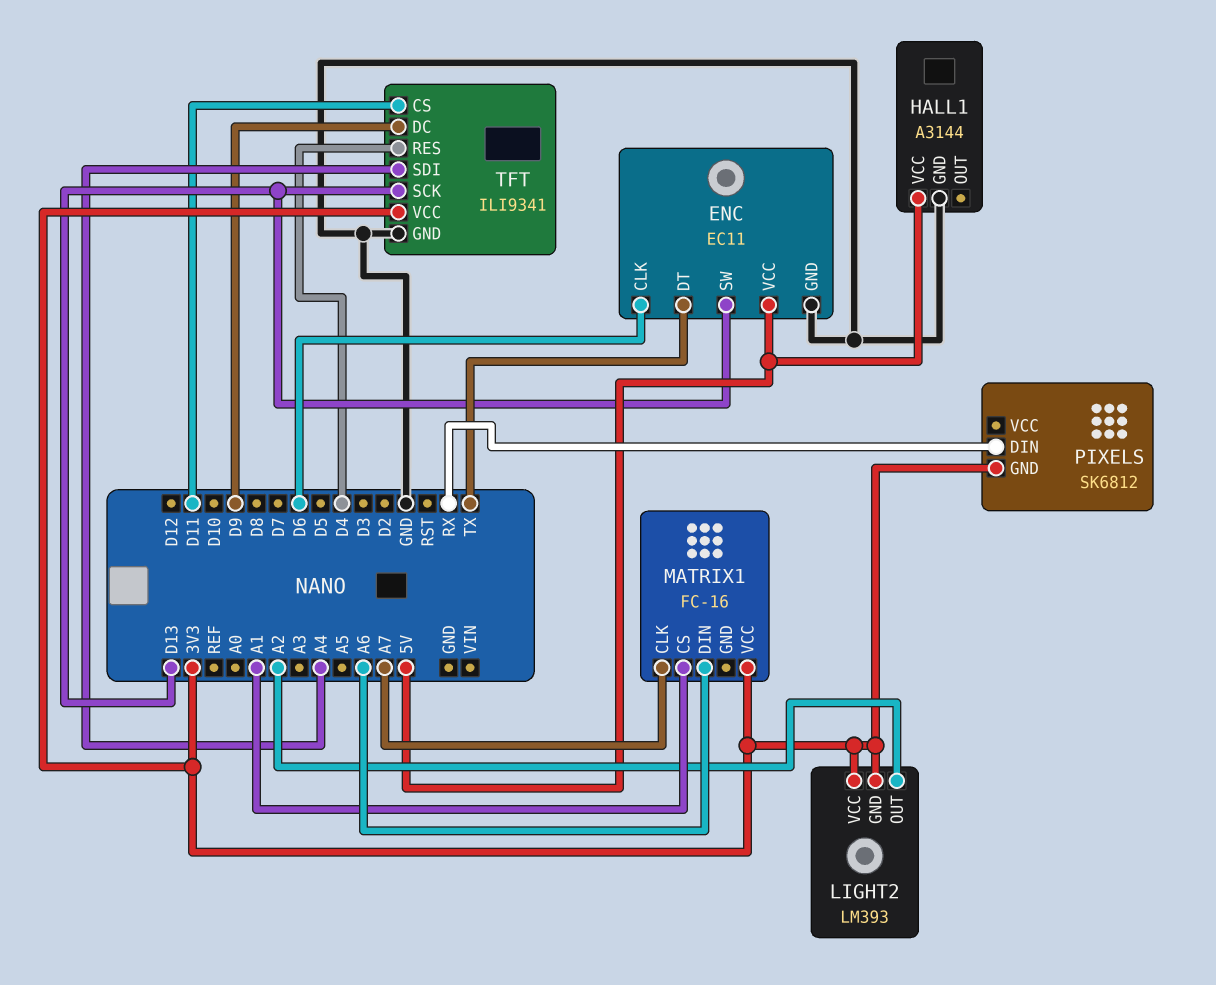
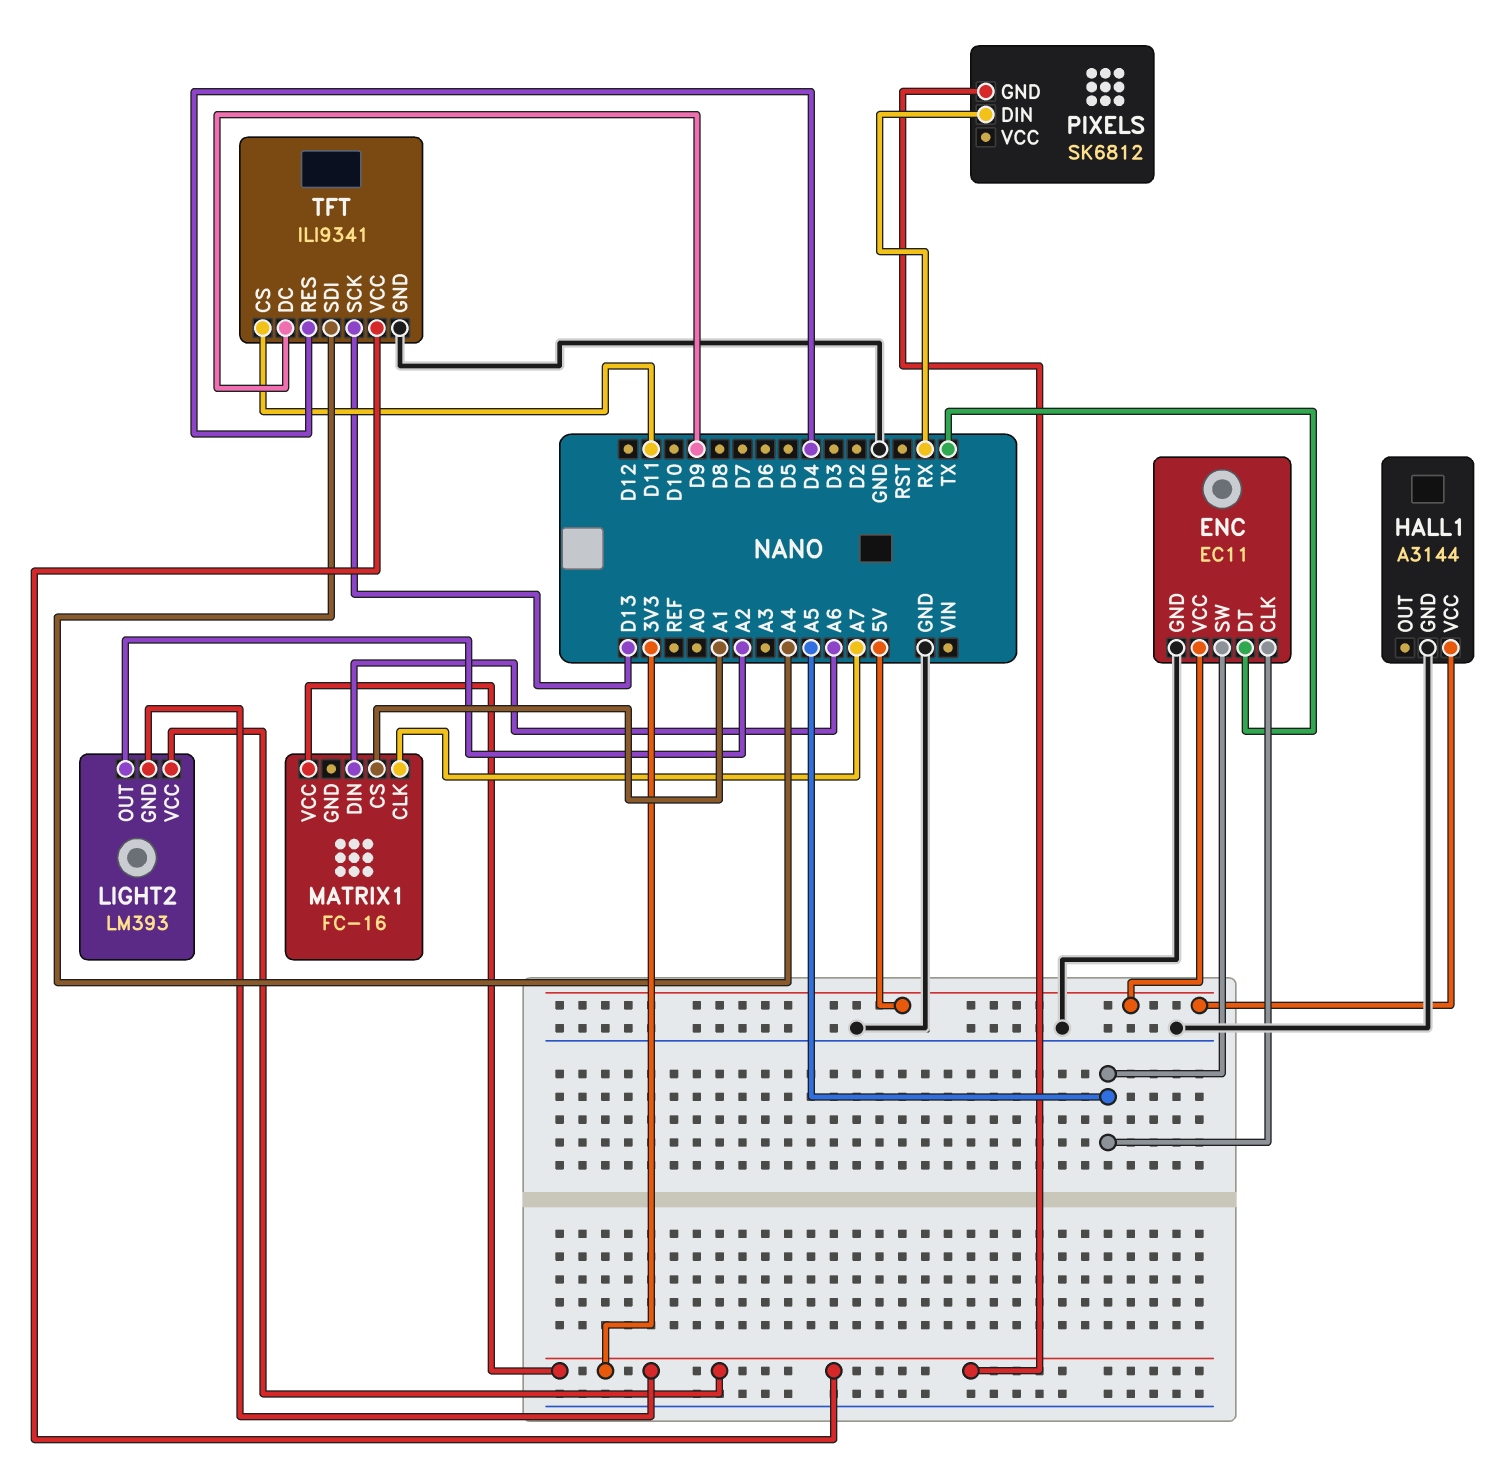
ENC pin CLK: D6 -> A5
ENC pin SW: D13 -> A5

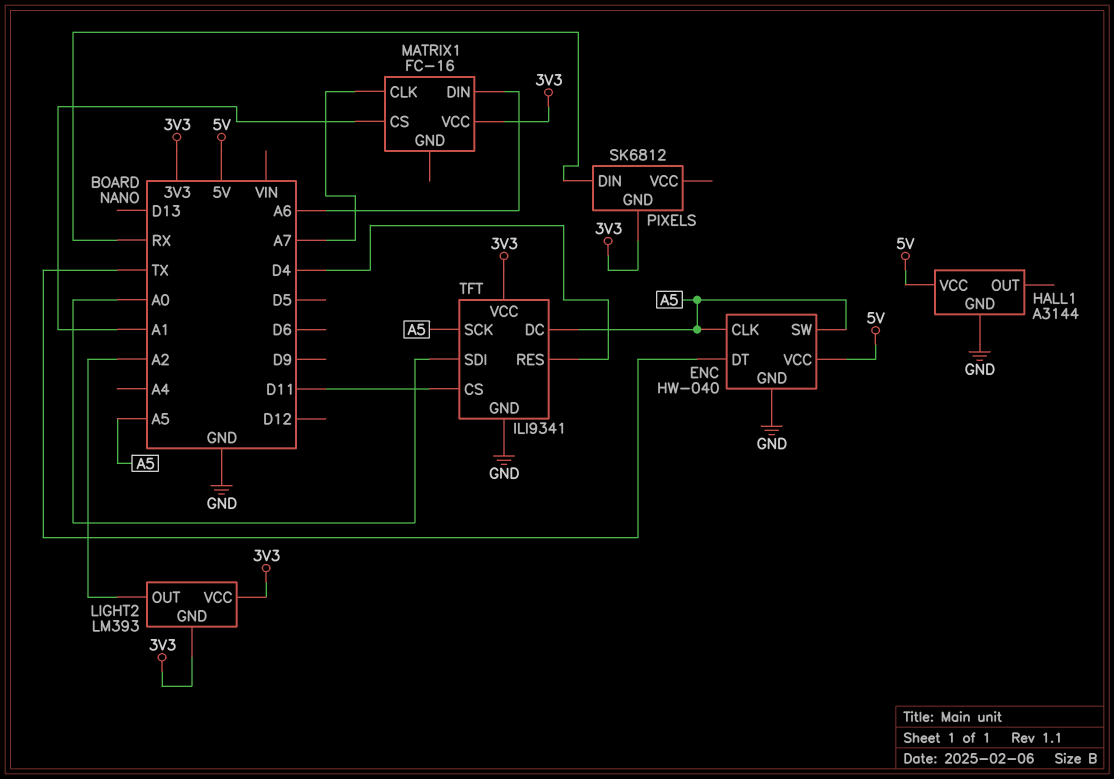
ENC: EC11 -> HW-040
TFT pin DC: D9 -> A5
TFT pin SCK: D13 -> A5
TFT pin SDI: A4 -> A0

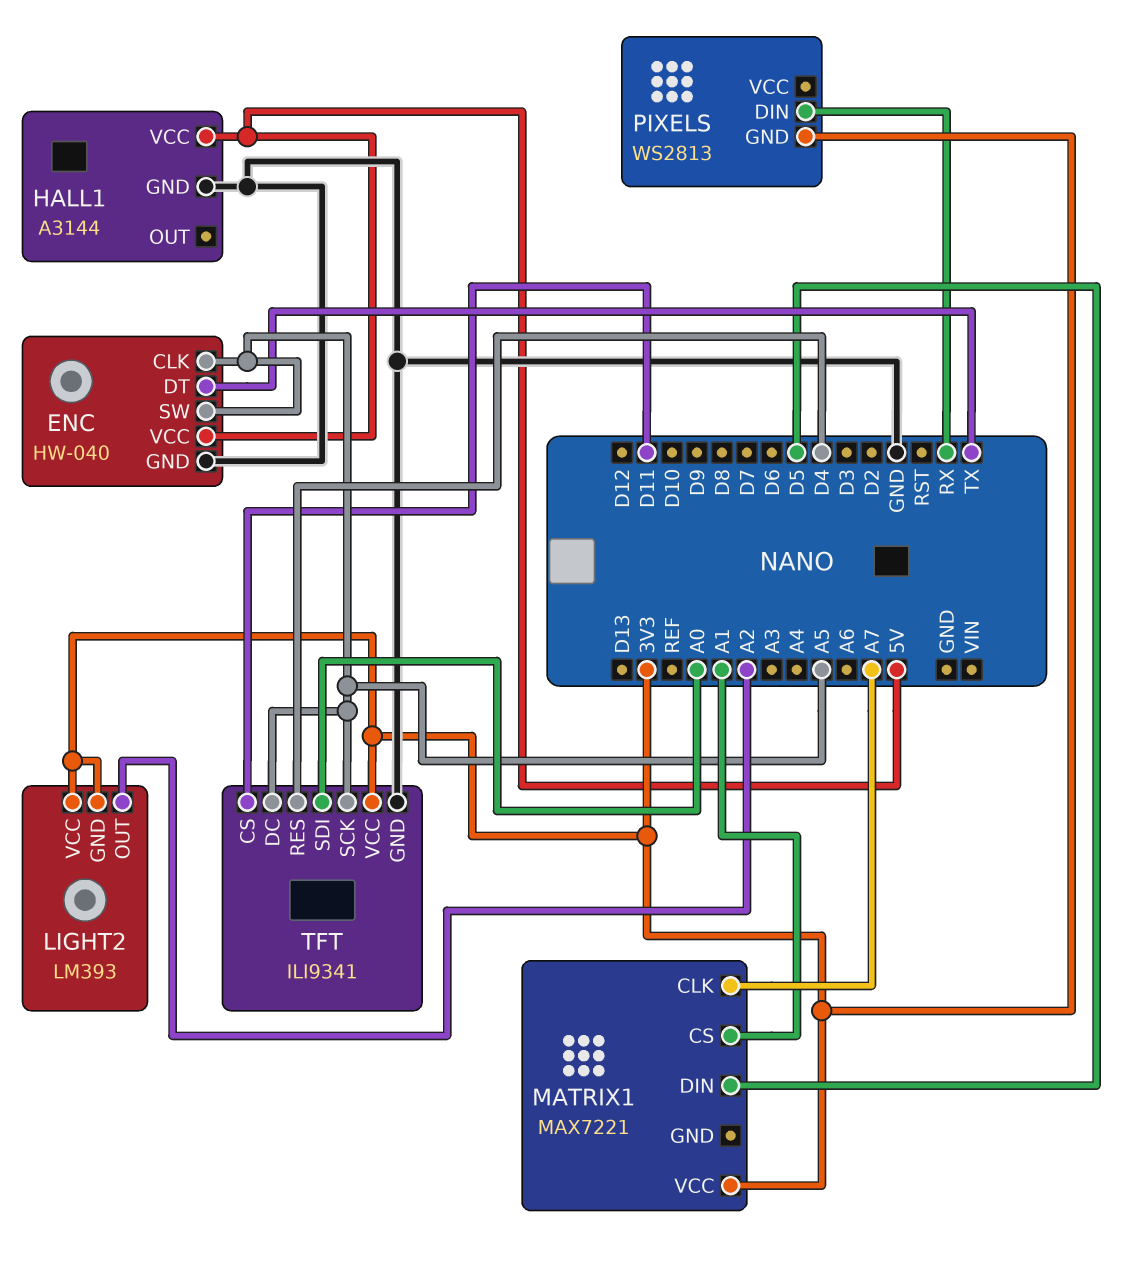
MATRIX1: FC-16 -> MAX7221
MATRIX1 pin DIN: A6 -> D5
PIXELS: SK6812 -> WS2813

